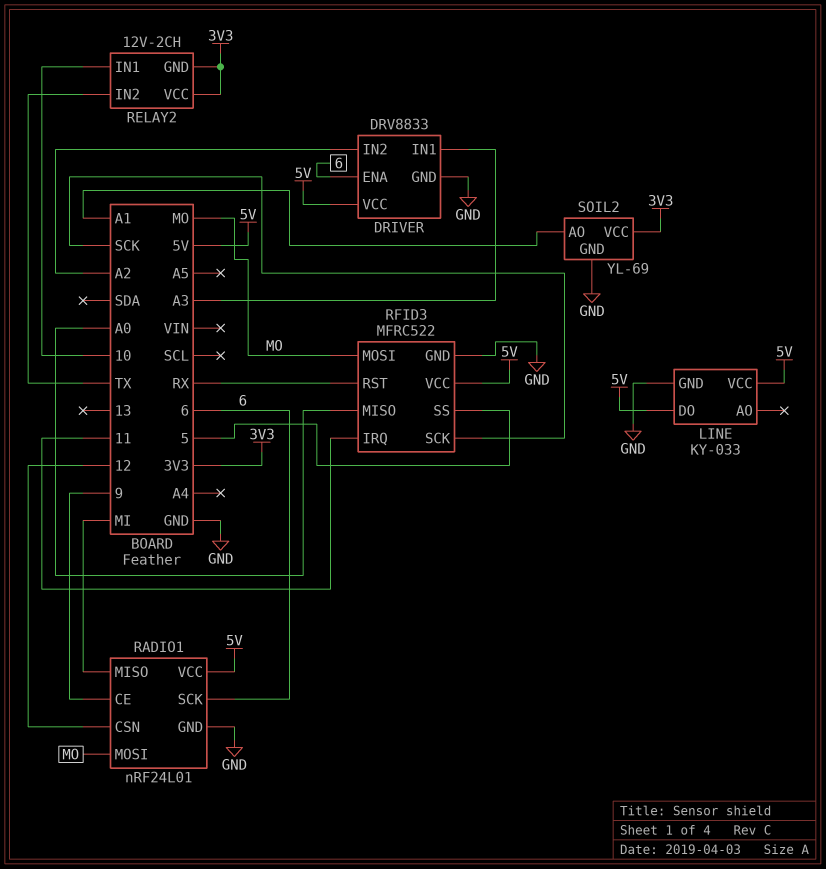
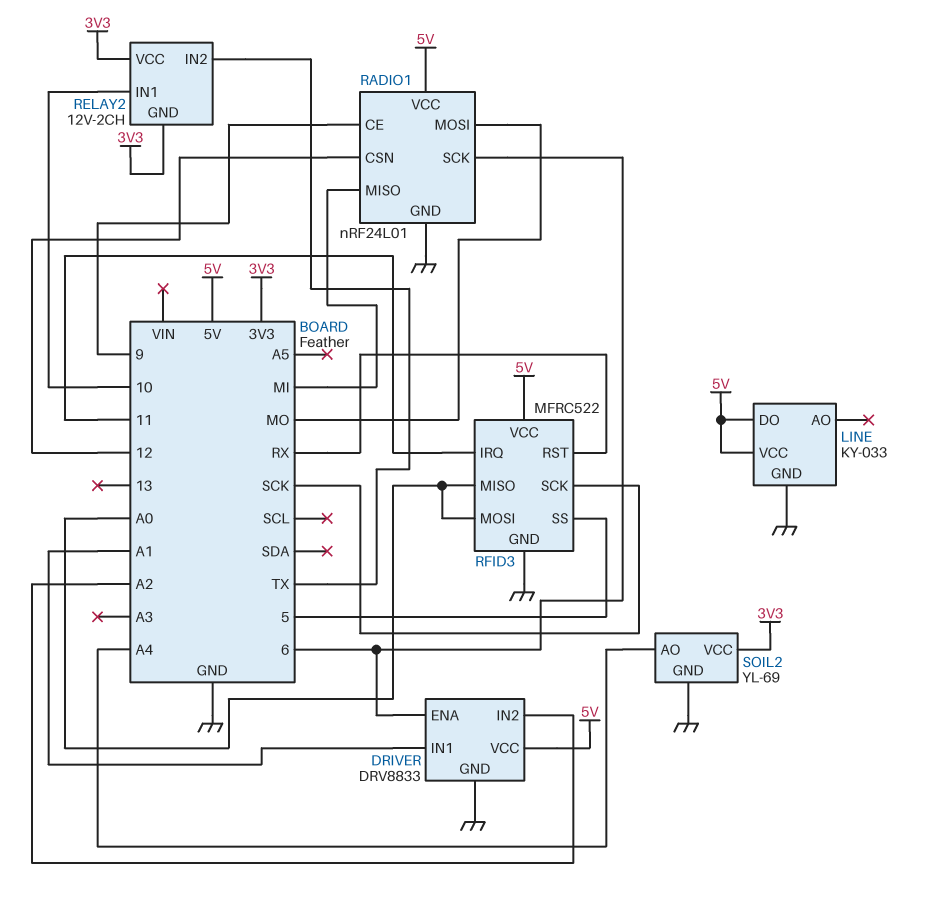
DRIVER pin IN1: A3 -> A1
RFID3 pin MOSI: MO -> A0
SOIL2 pin AO: A1 -> A4

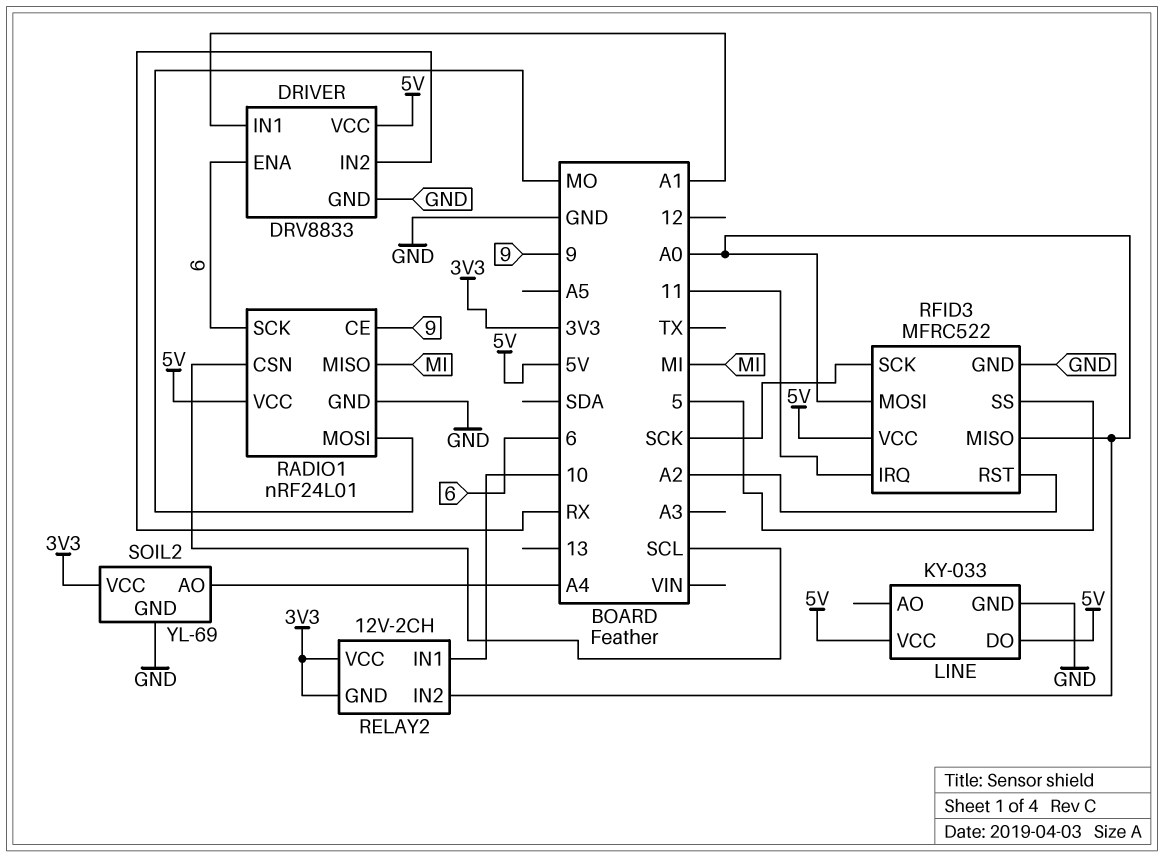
DRIVER pin IN2: A2 -> RX
RADIO1 pin CSN: 12 -> SCL
RELAY2 pin IN2: TX -> A0
RFID3 pin RST: RX -> A2

